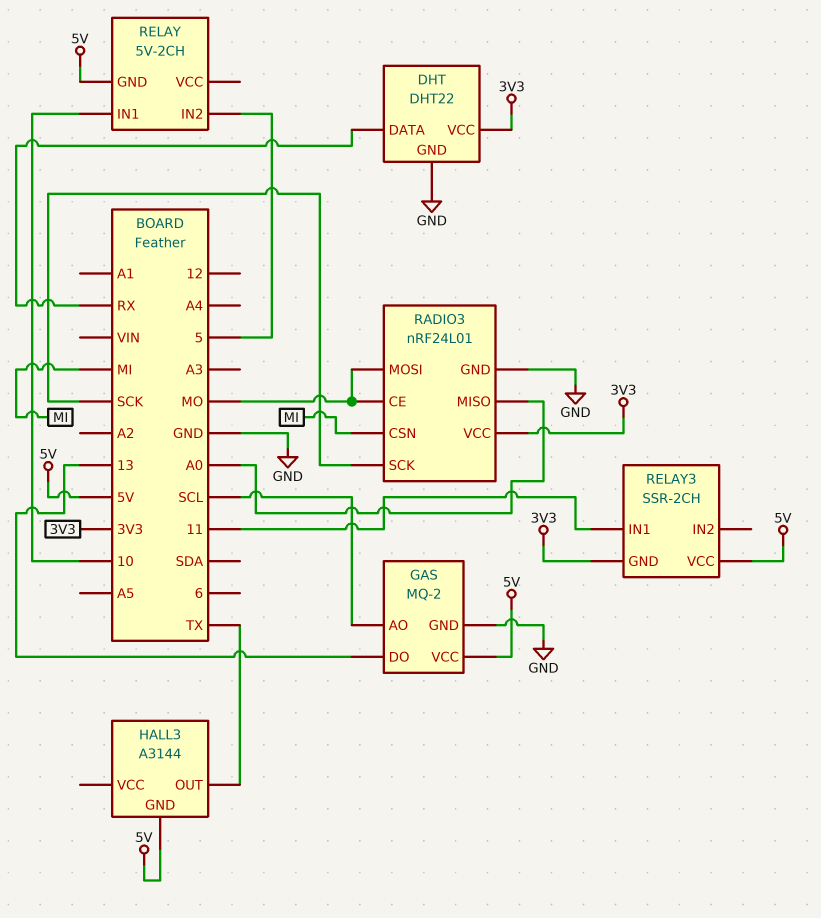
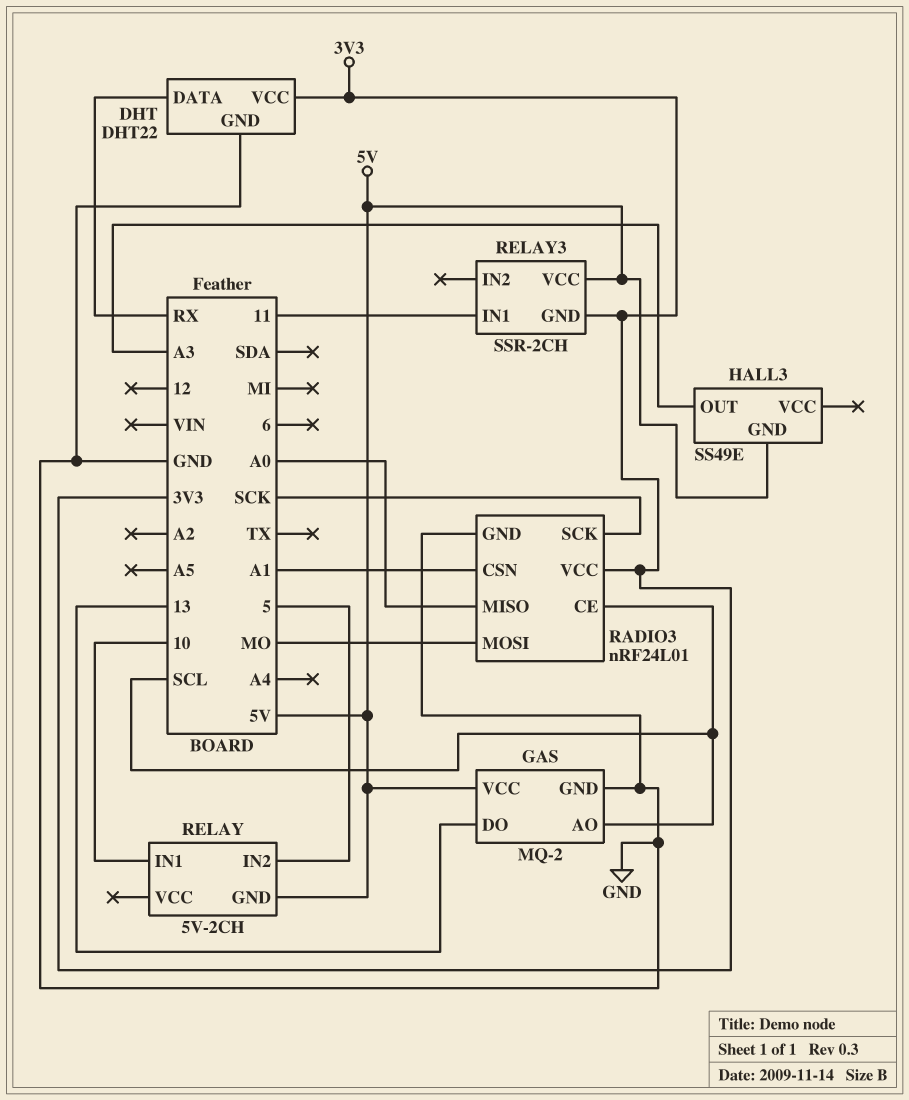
HALL3: A3144 -> SS49E
HALL3 pin OUT: TX -> A3
RADIO3 pin CE: MO -> SCL
RADIO3 pin CSN: MI -> A1

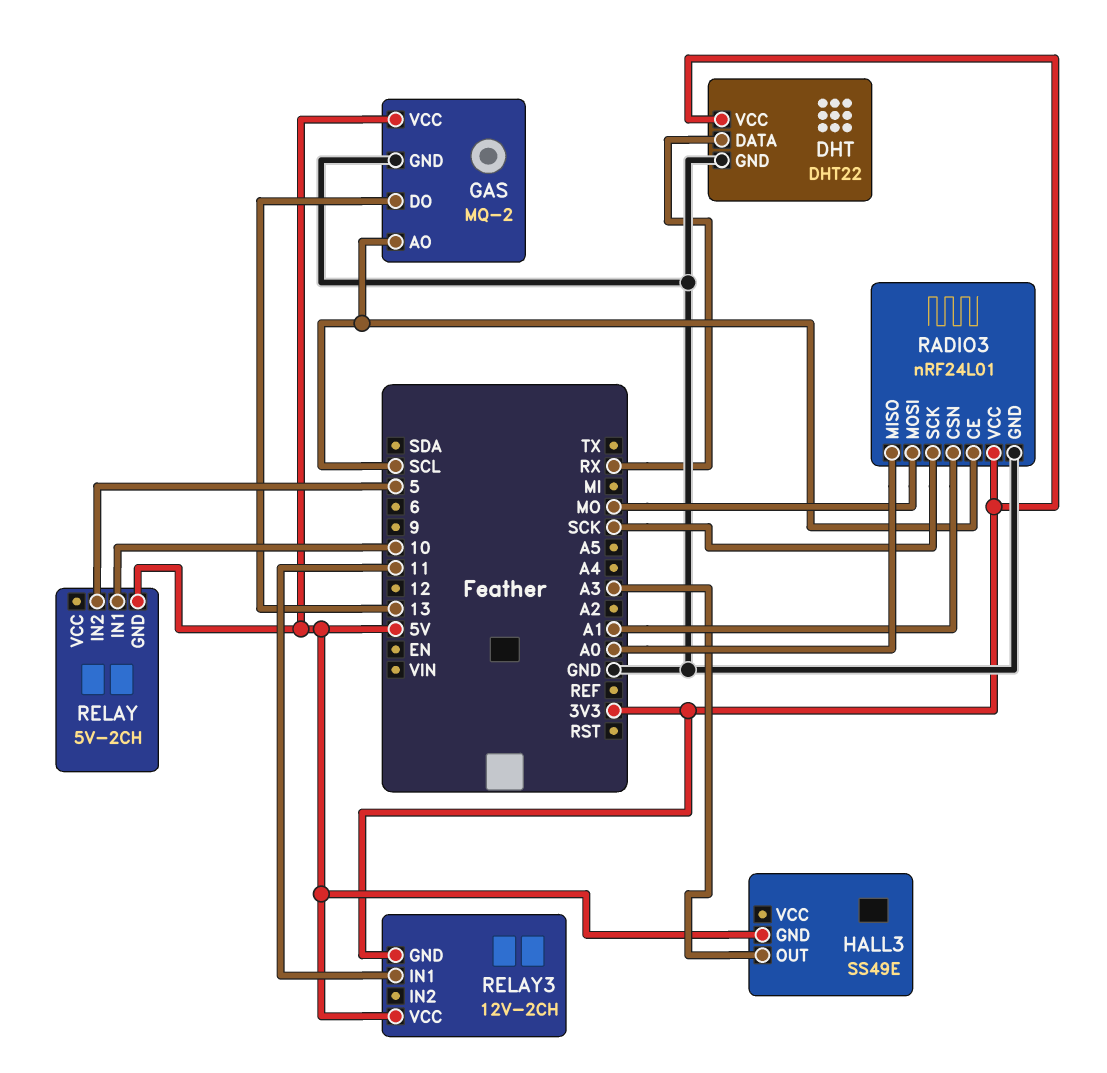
RELAY3: SSR-2CH -> 12V-2CH

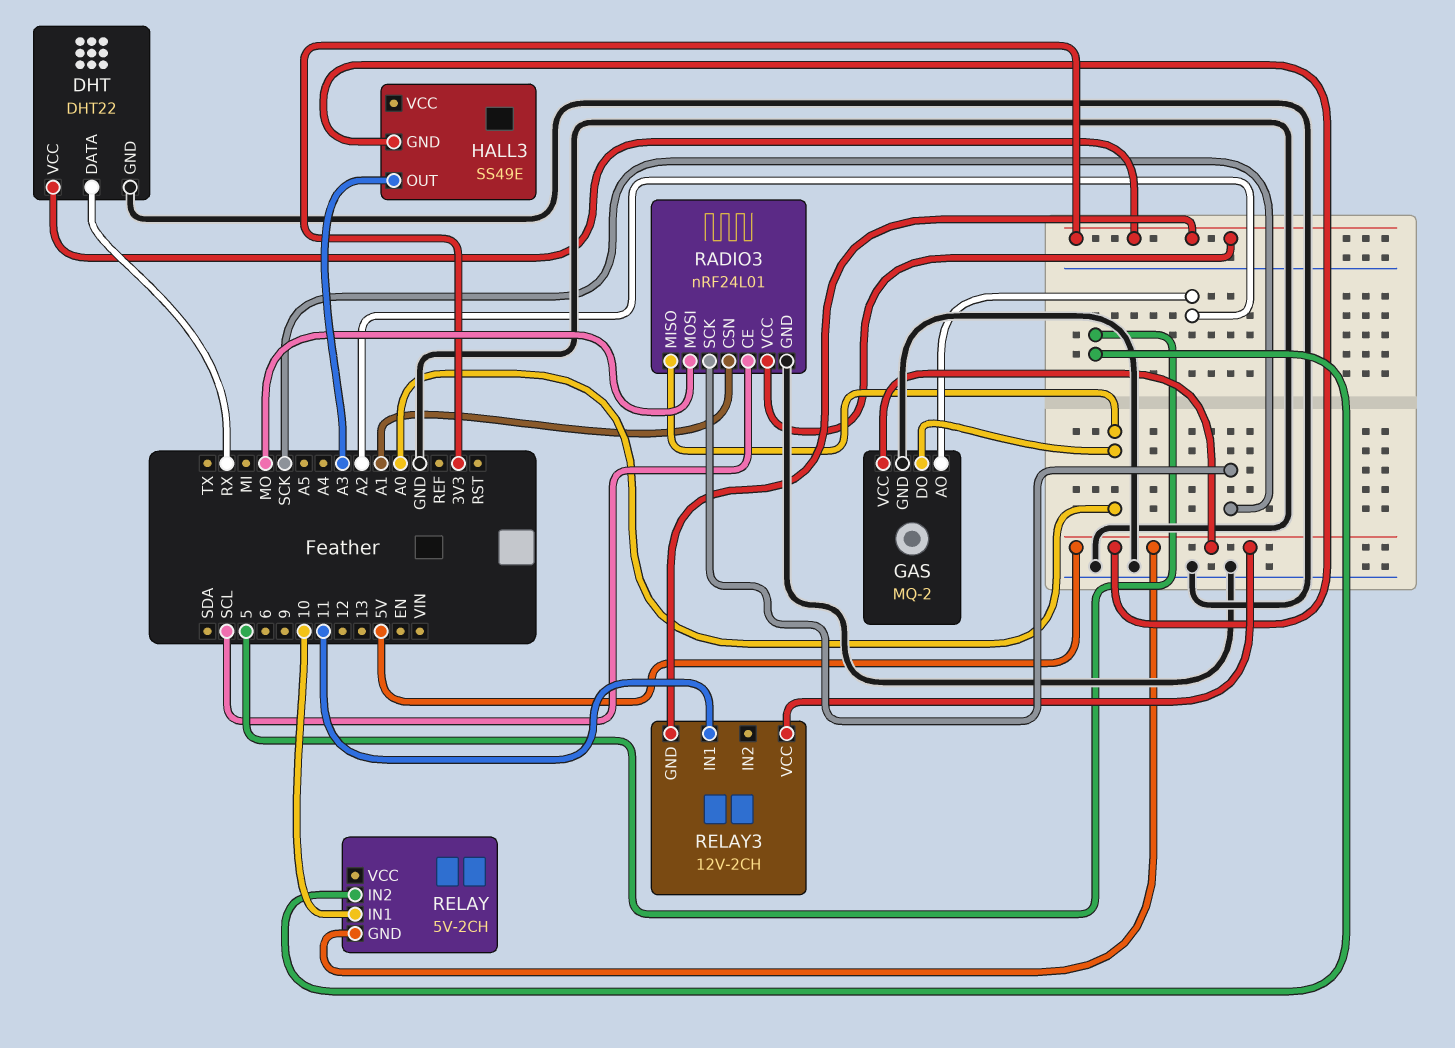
GAS pin AO: SCL -> A2
GAS pin DO: 13 -> A0

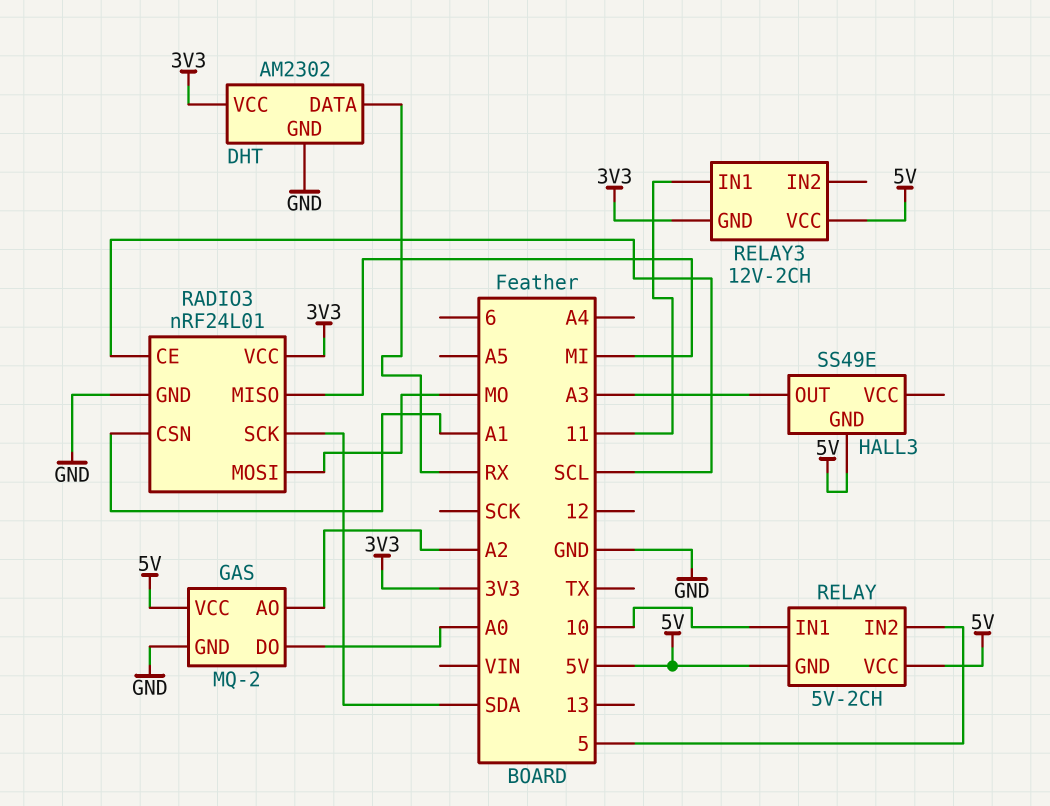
DHT: DHT22 -> AM2302
RADIO3 pin MISO: A0 -> MI
RADIO3 pin SCK: SCK -> SDA
RELAY pin VCC: none -> 5V

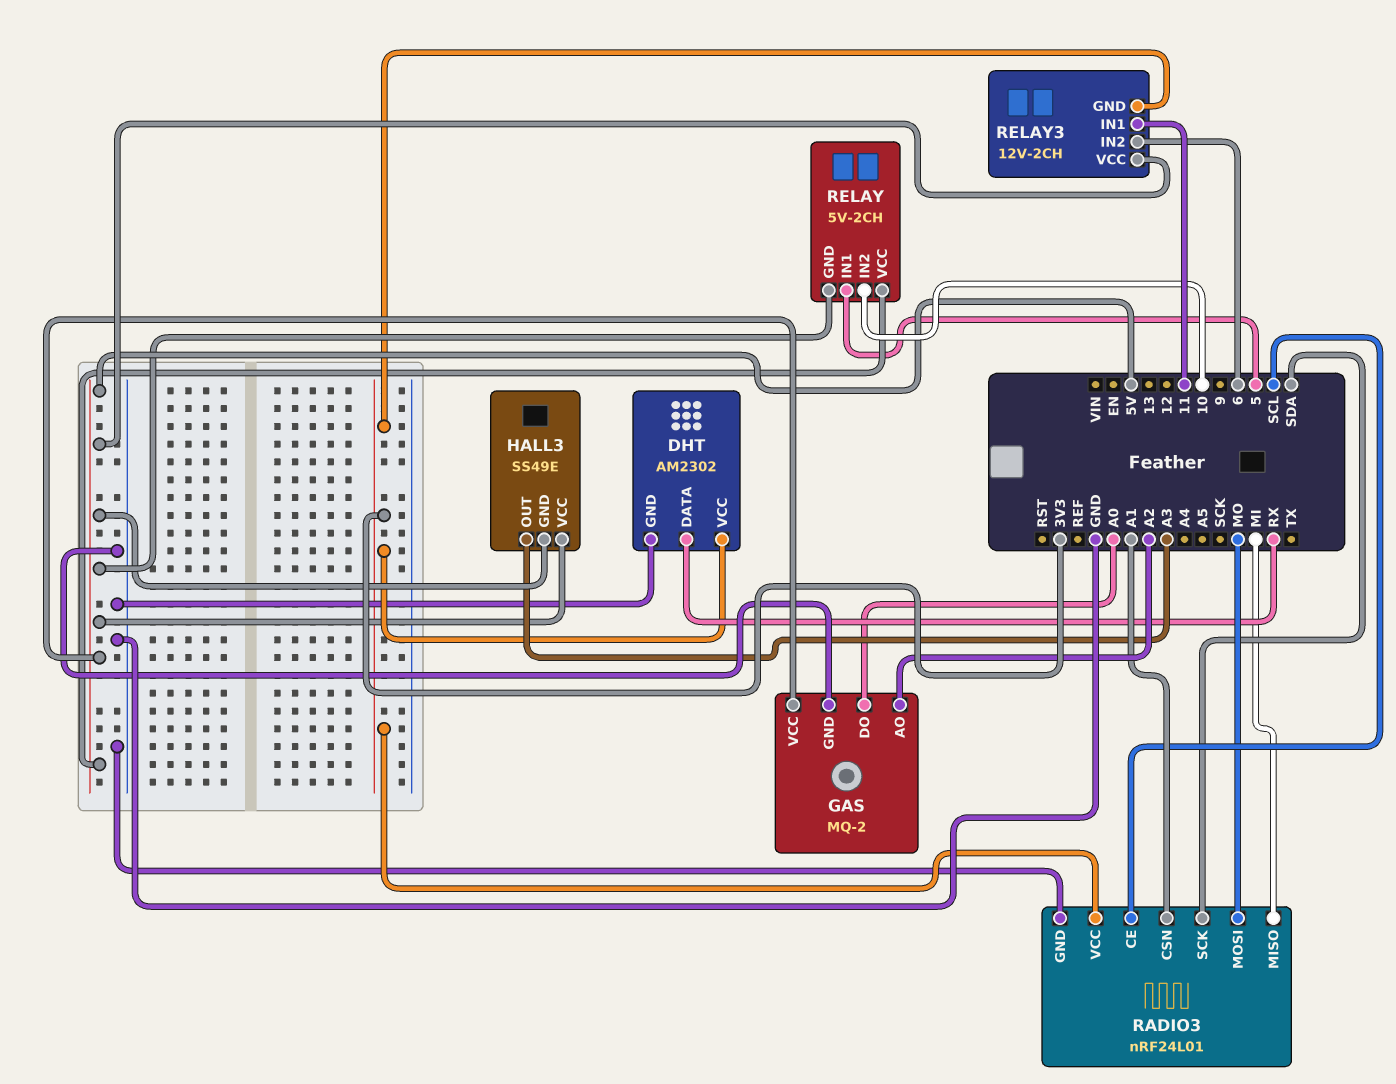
HALL3 pin VCC: none -> 5V
RELAY pin IN1: 10 -> 5
RELAY pin IN2: 5 -> 10
RELAY3 pin IN2: none -> 6

